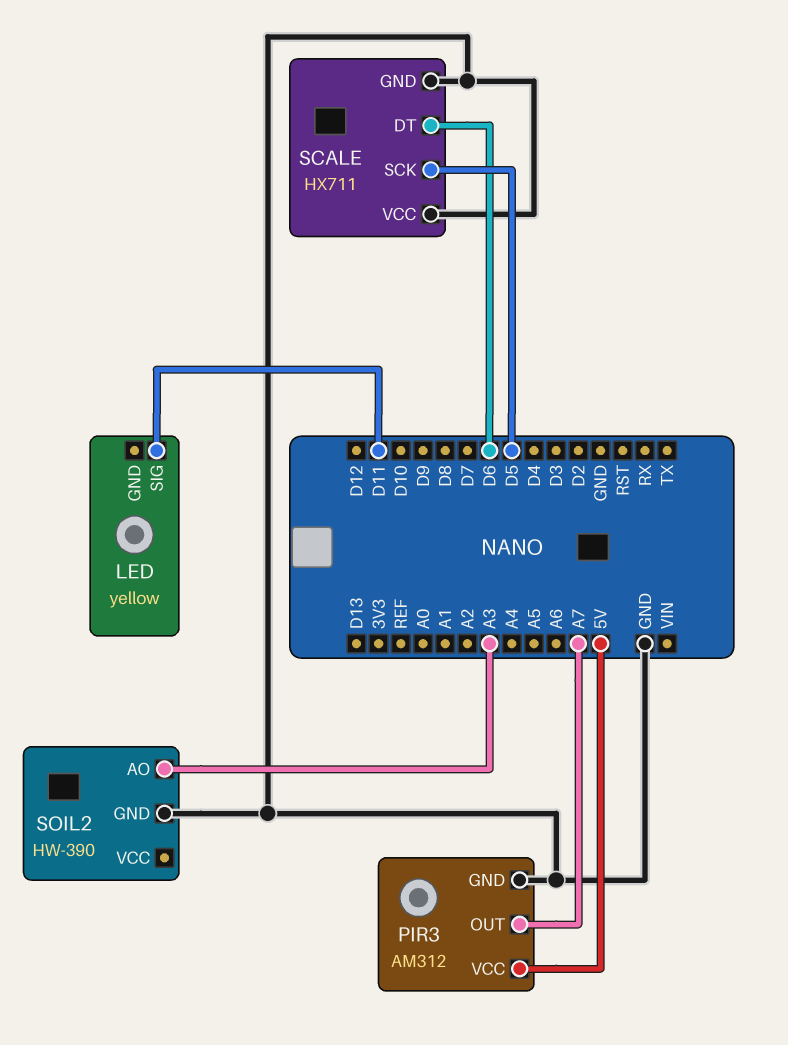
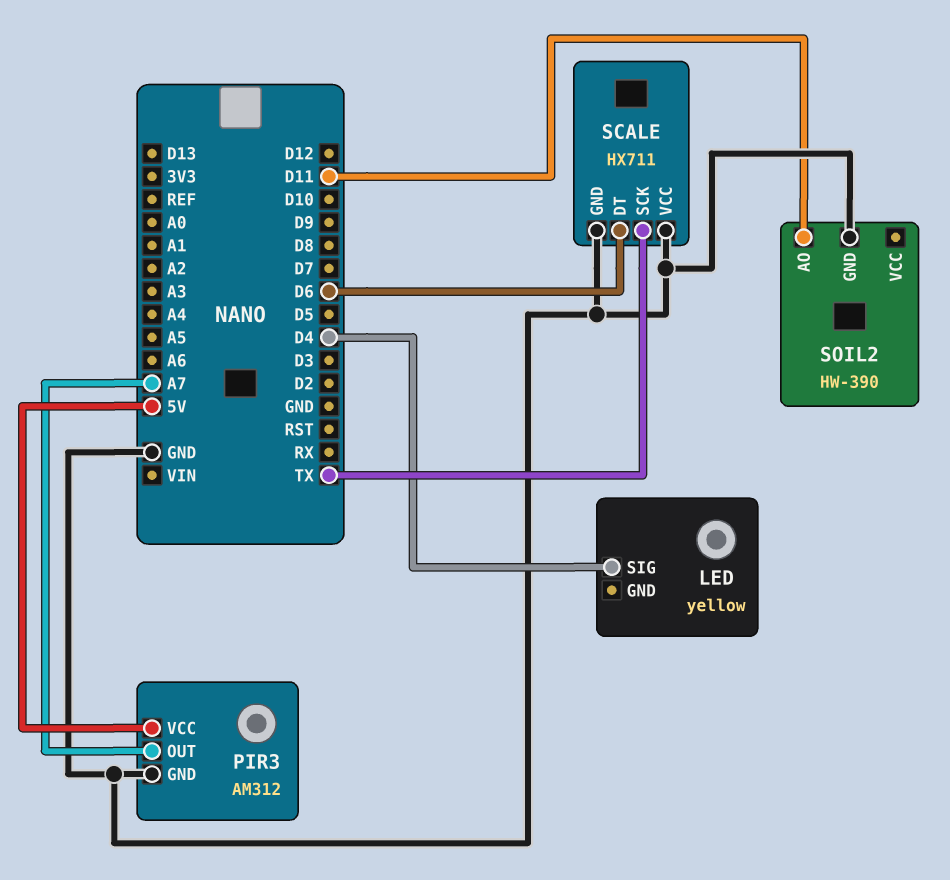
LED pin SIG: D11 -> D4
SCALE pin SCK: D5 -> TX
SOIL2 pin AO: A3 -> D11

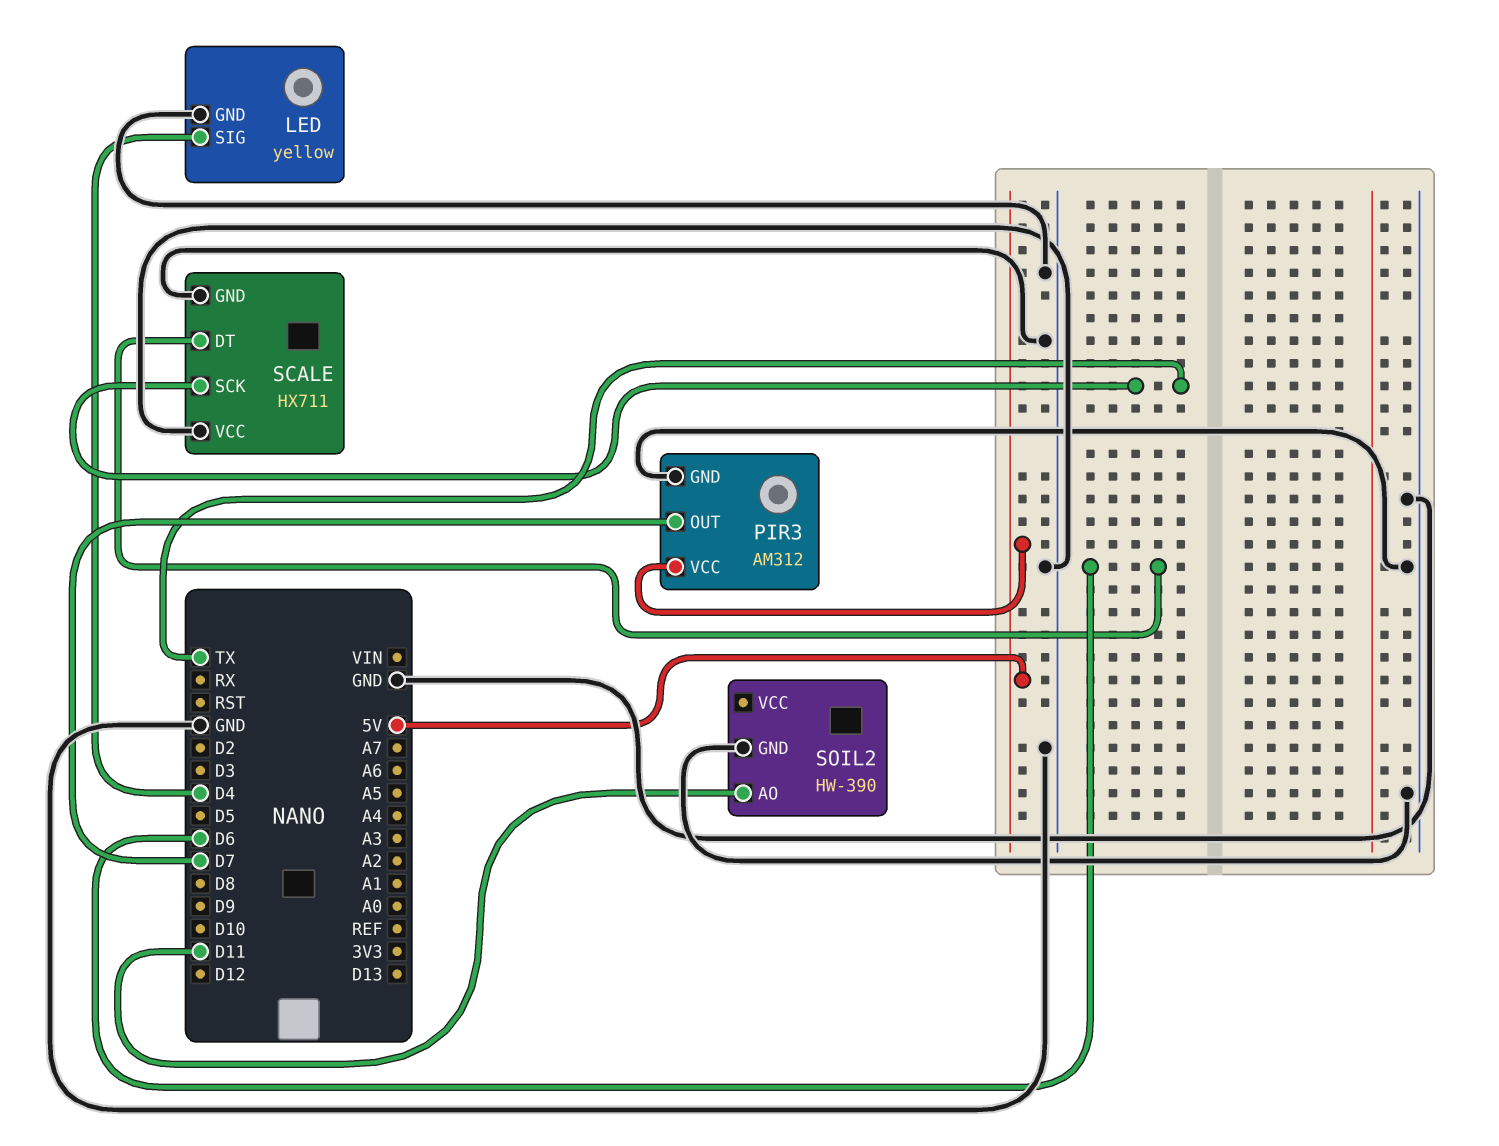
LED pin GND: none -> GND
PIR3 pin OUT: A7 -> D7

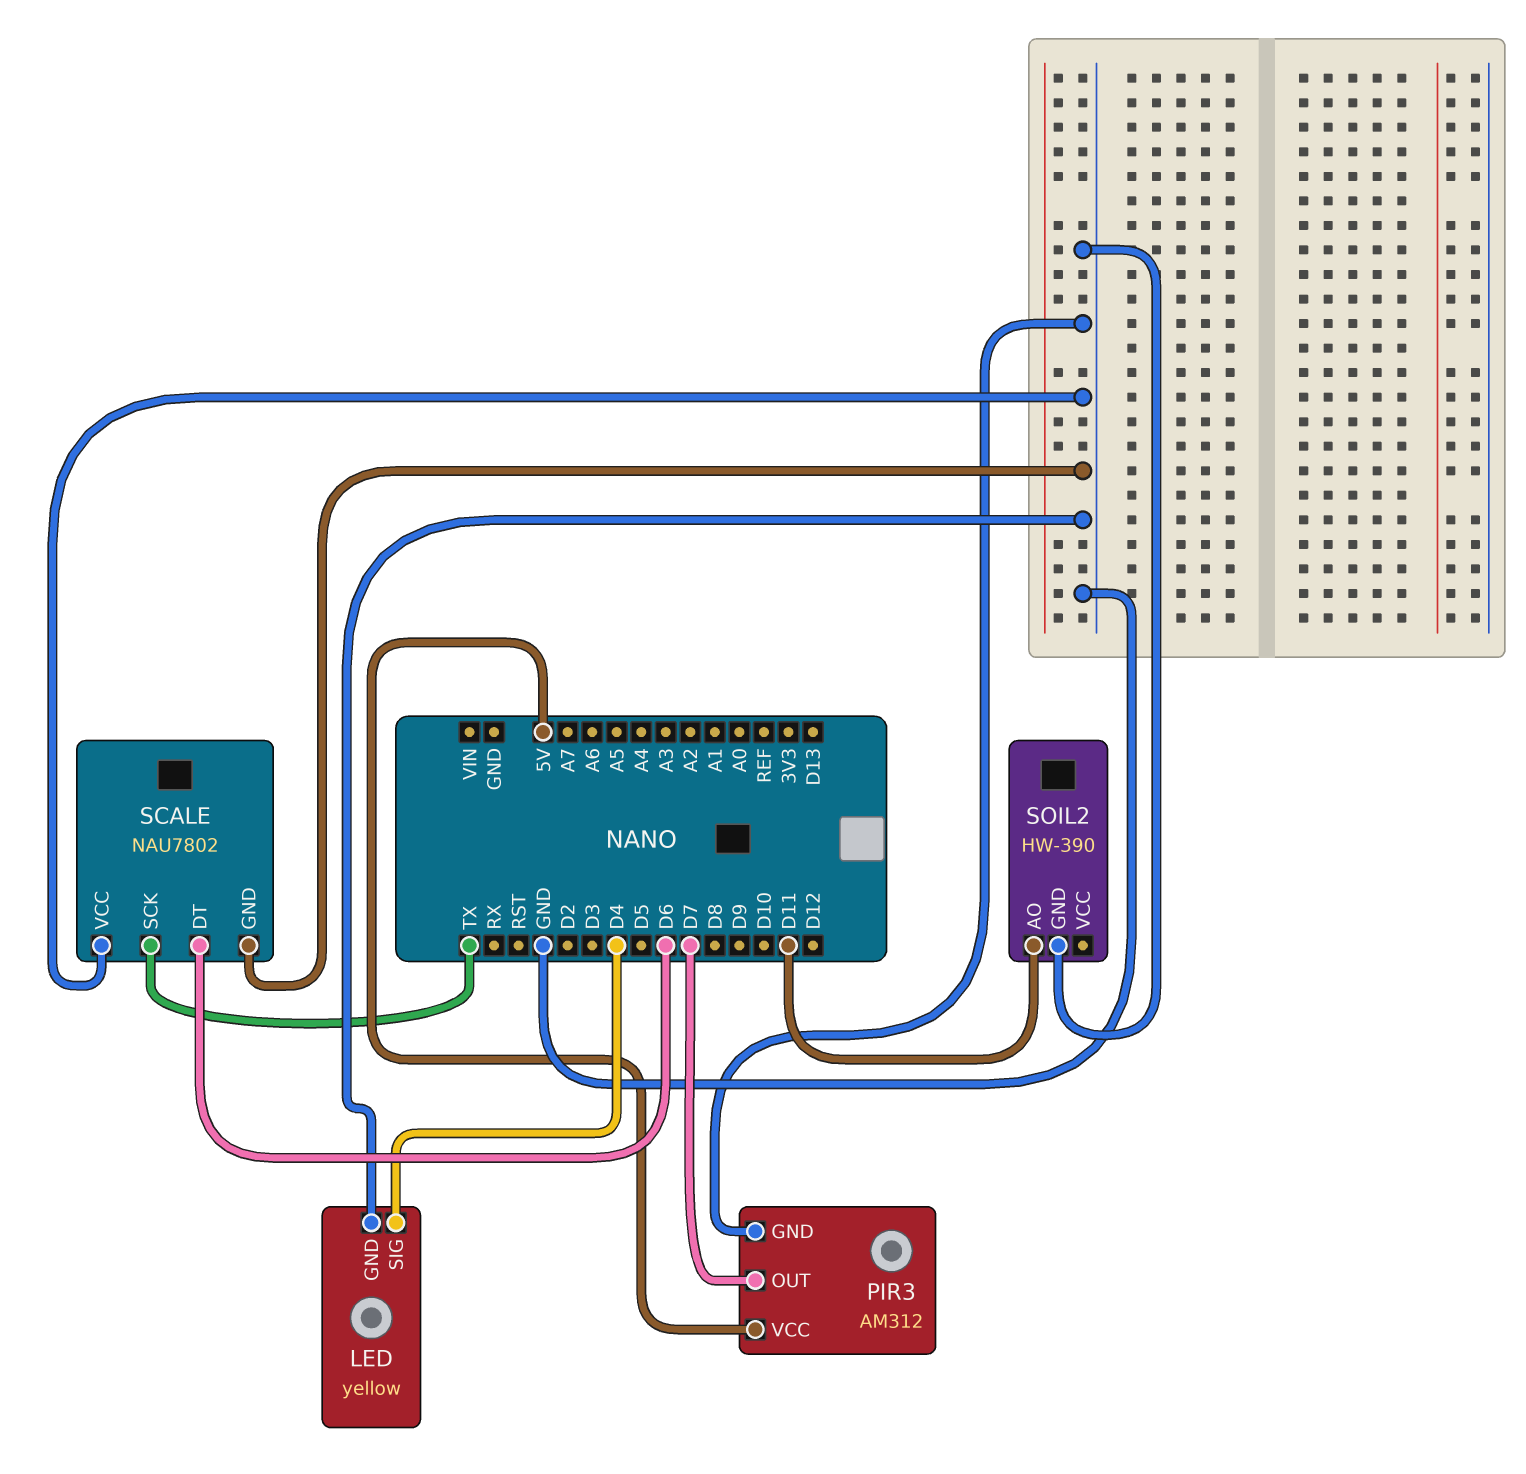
SCALE: HX711 -> NAU7802

